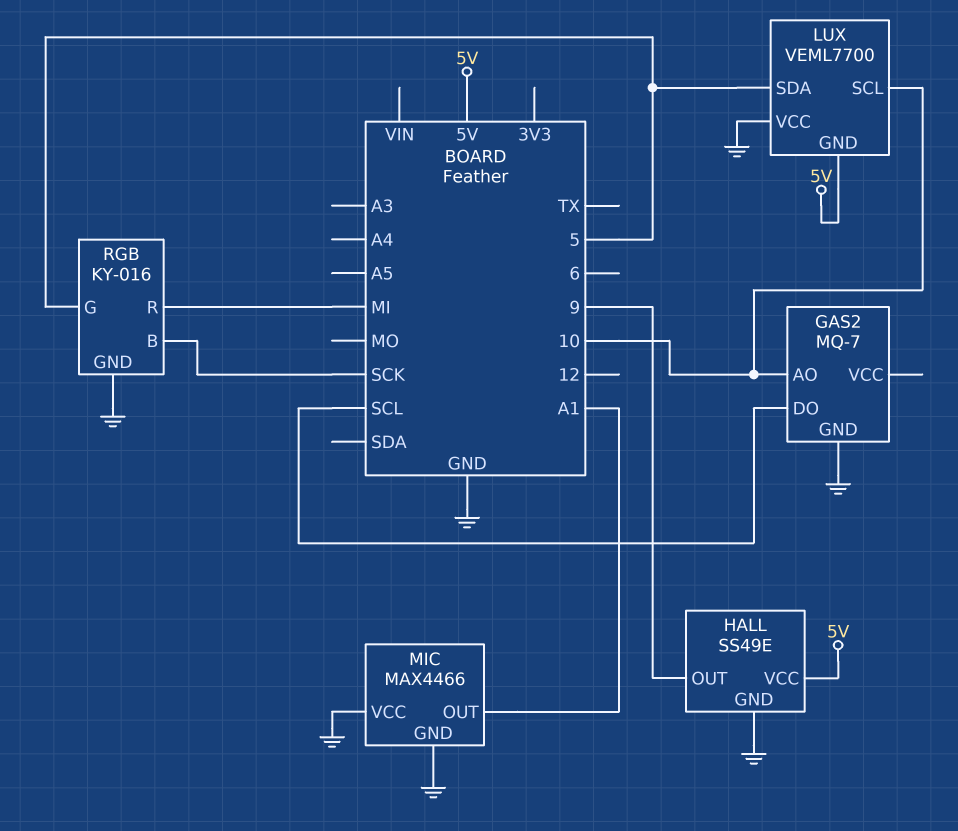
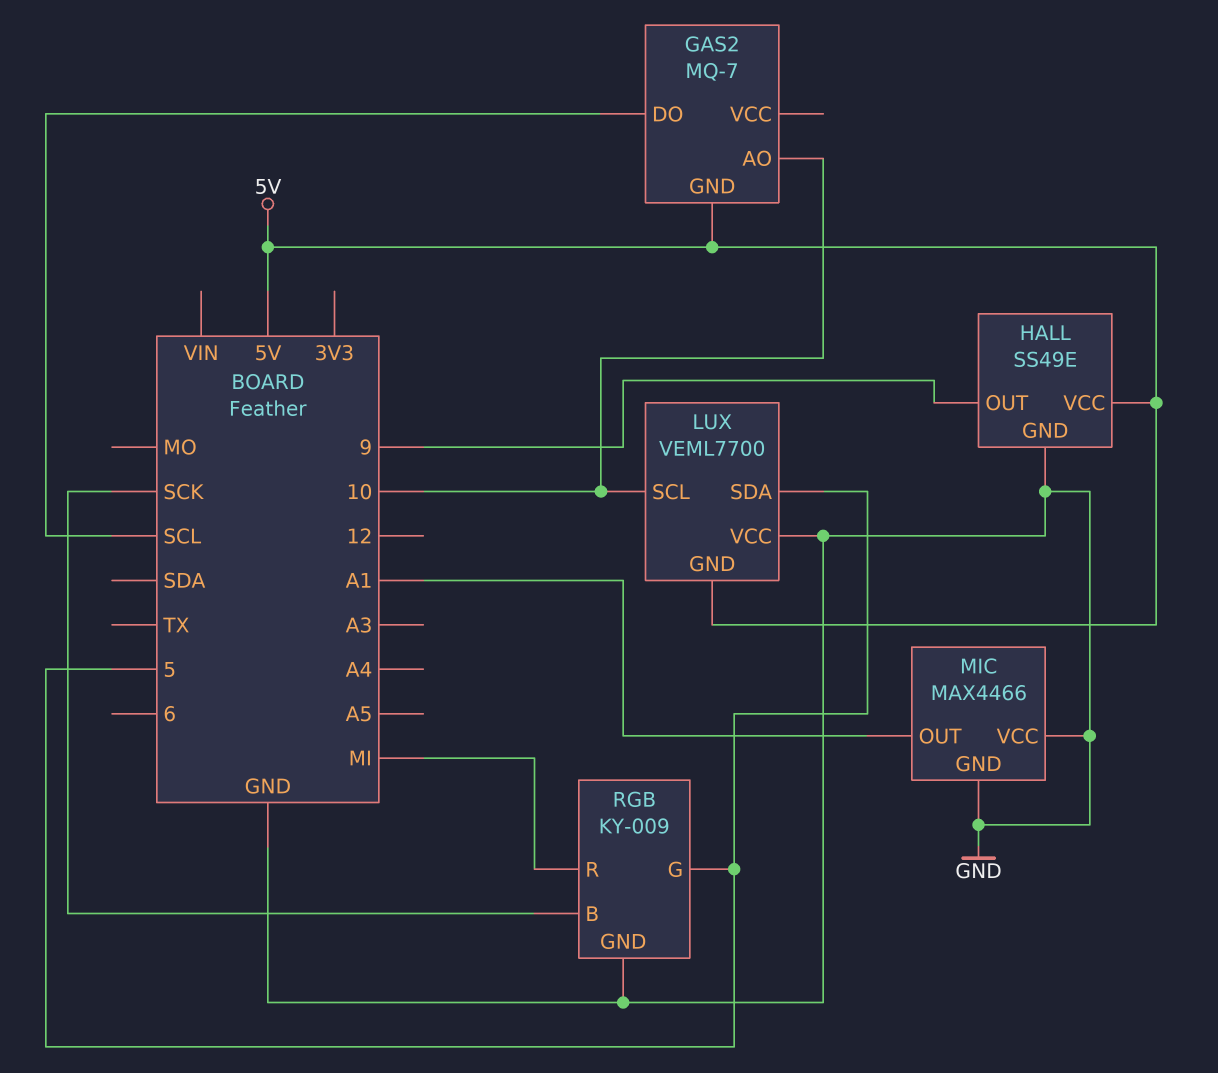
GAS2 pin GND: GND -> 5V
RGB: KY-016 -> KY-009

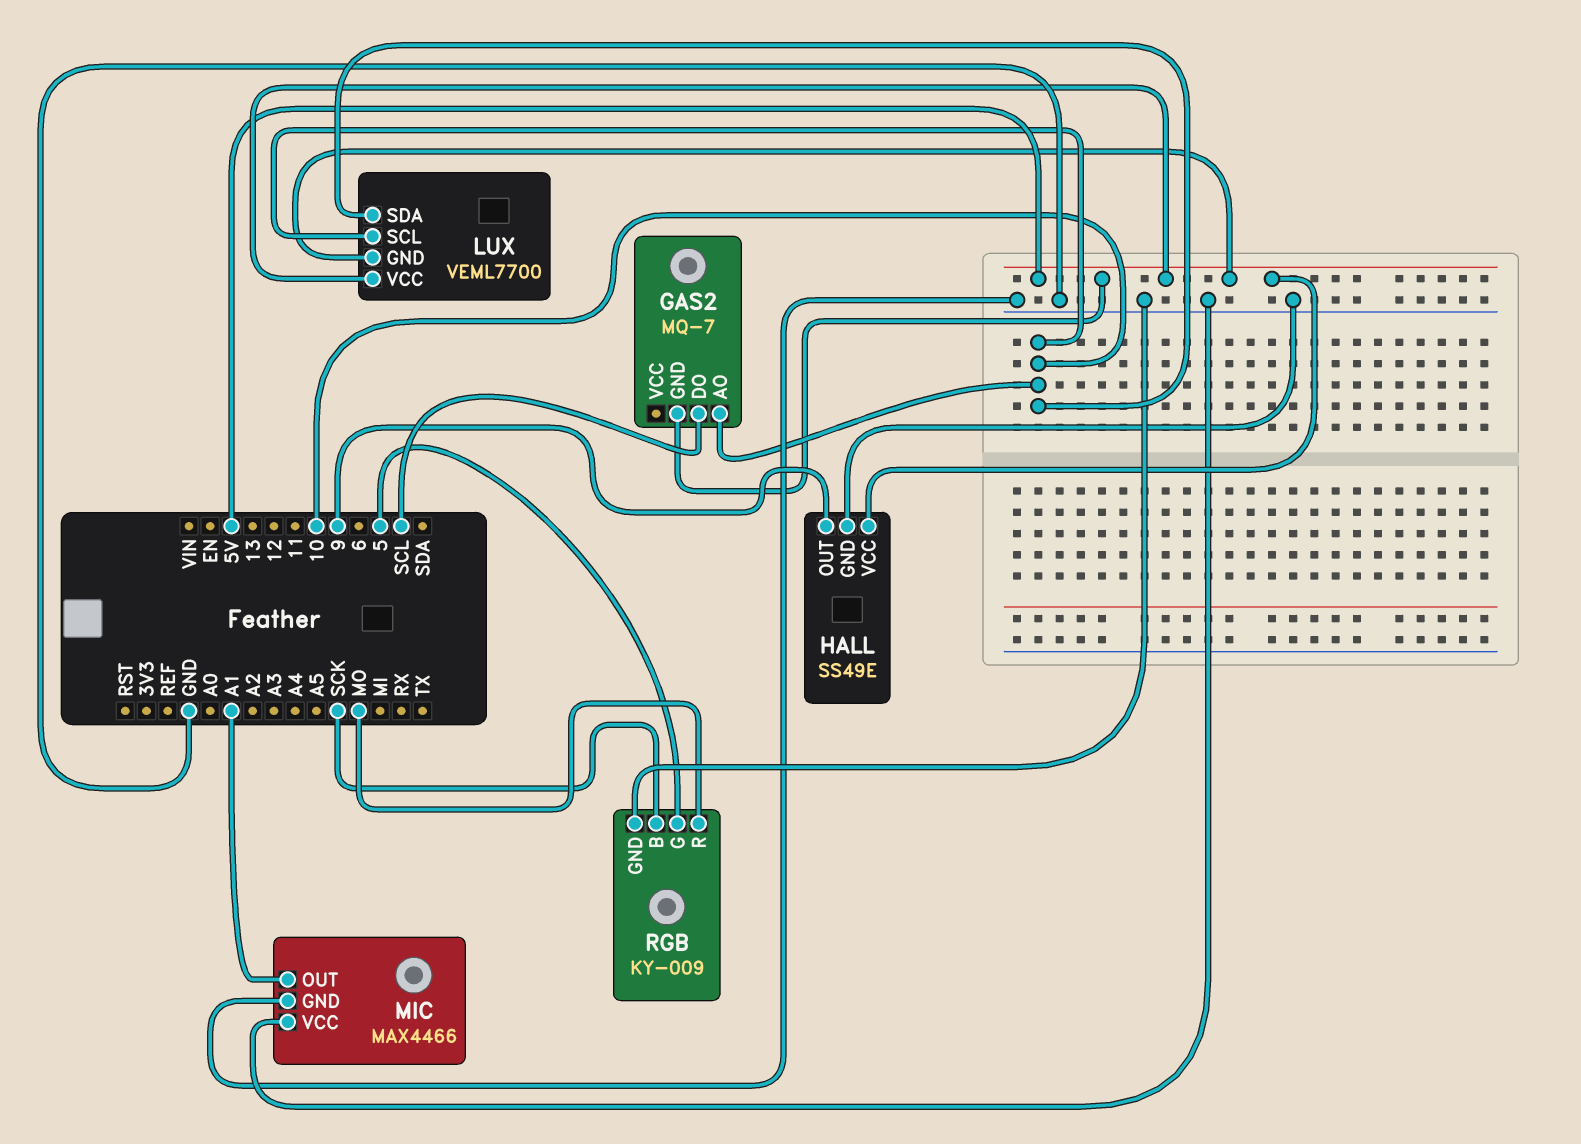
LUX pin SDA: 5 -> 10
LUX pin VCC: GND -> 5V
RGB pin R: MI -> MO

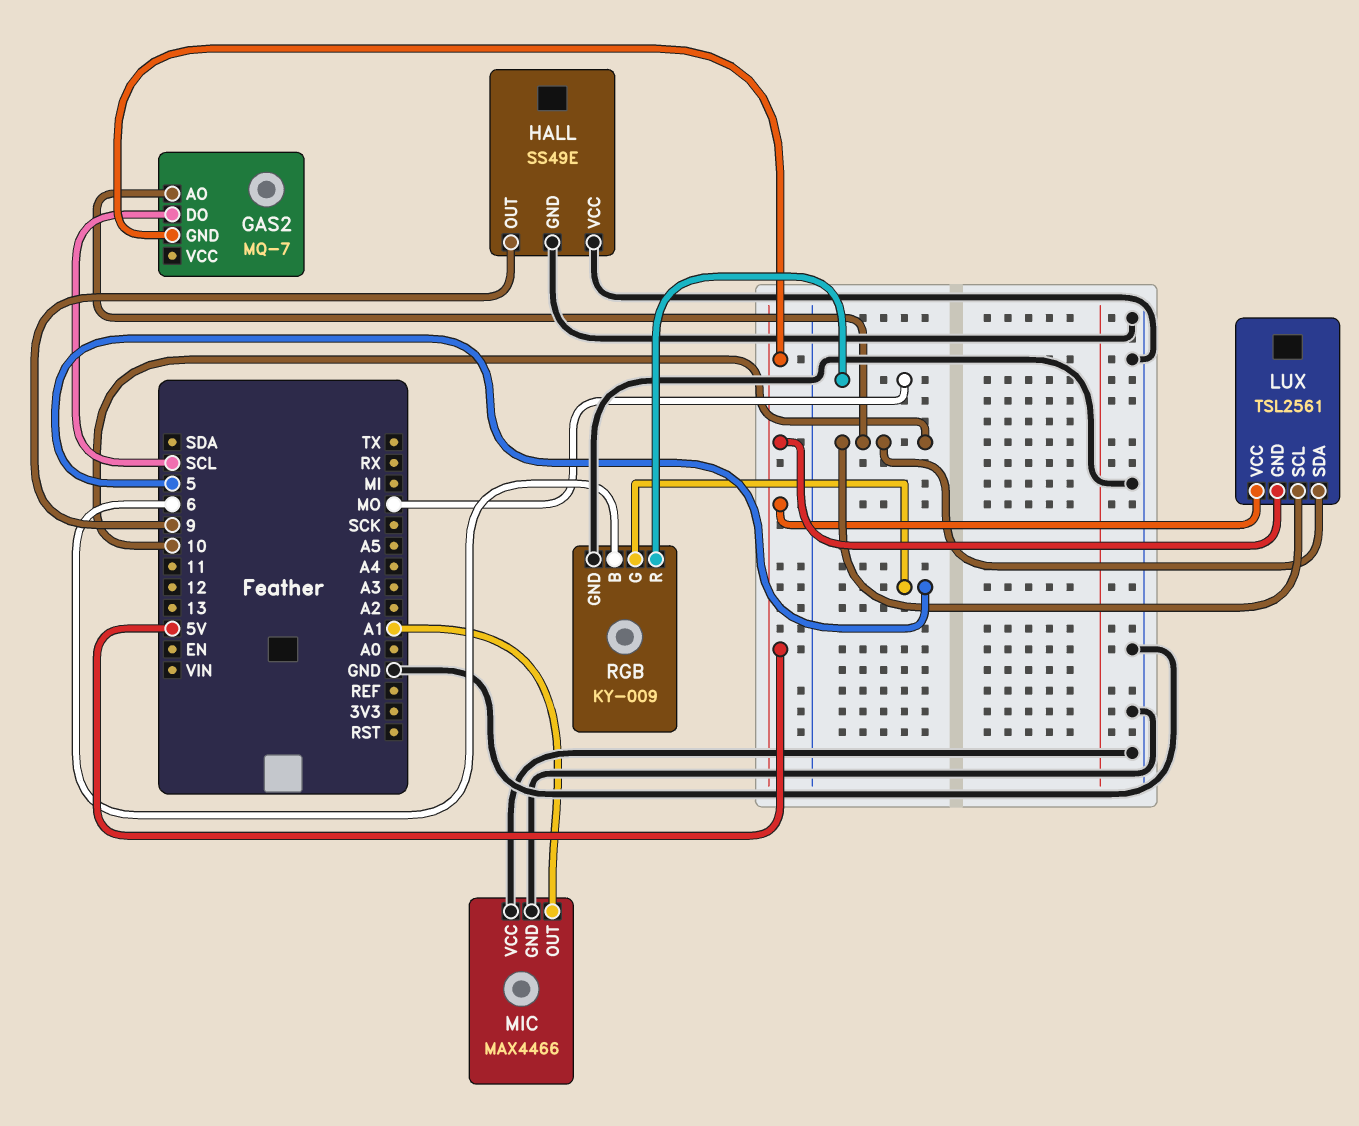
HALL pin VCC: 5V -> GND
LUX: VEML7700 -> TSL2561
RGB pin B: SCK -> 6

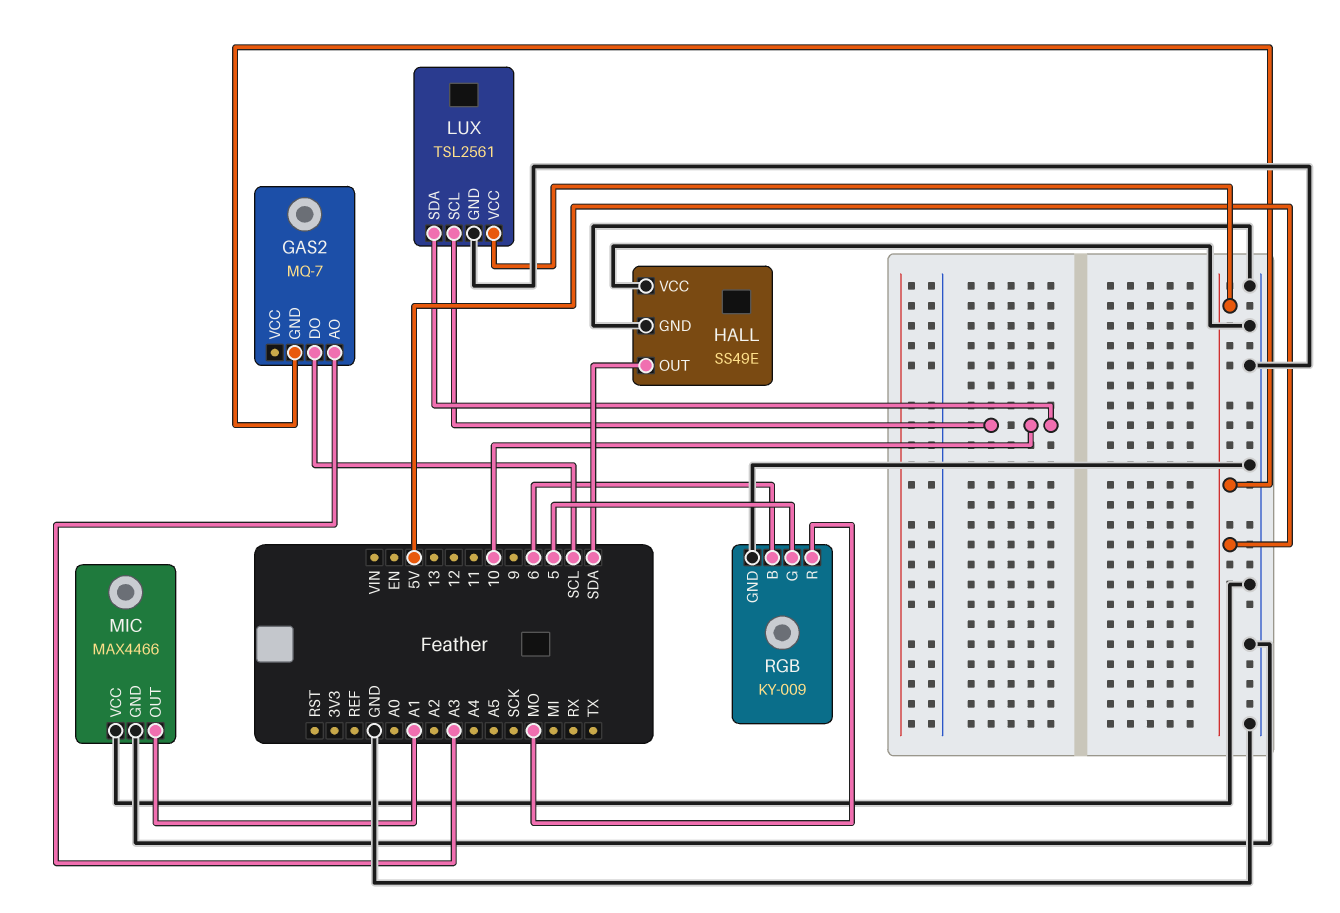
GAS2 pin AO: 10 -> A3
HALL pin OUT: 9 -> SDA
LUX pin GND: 5V -> GND

